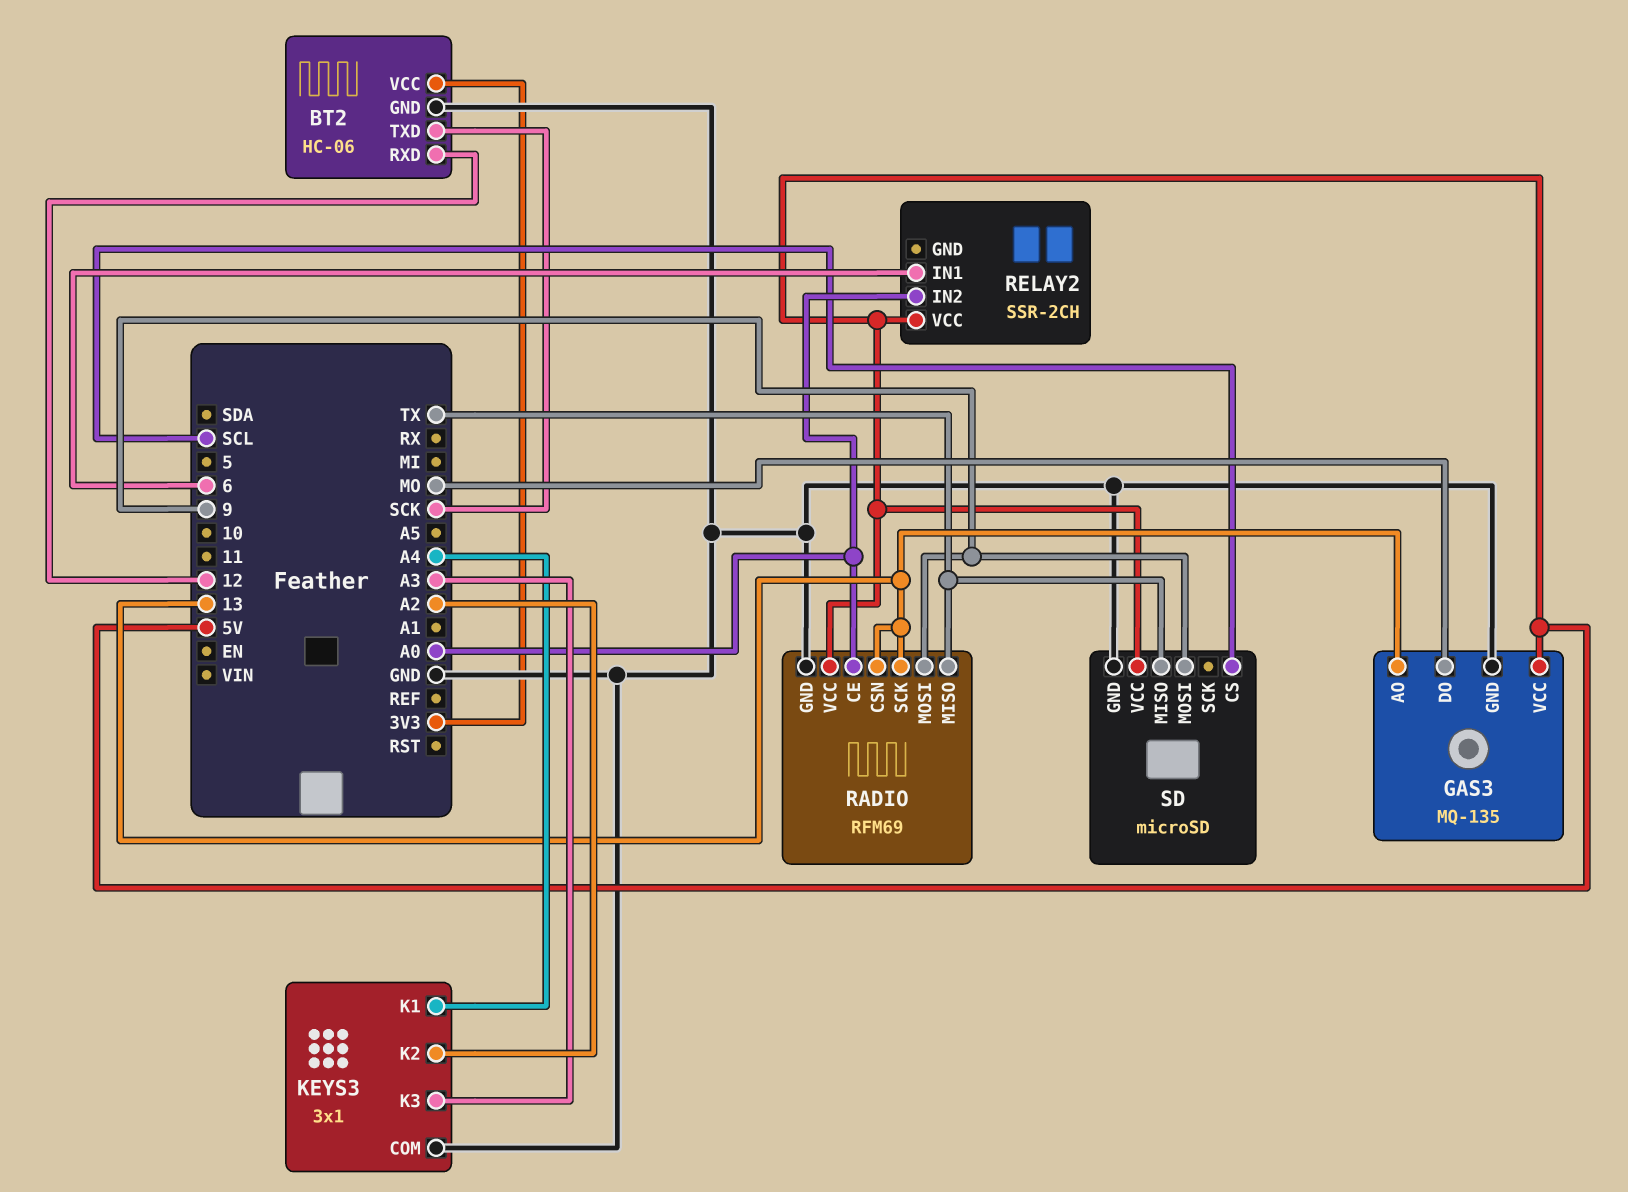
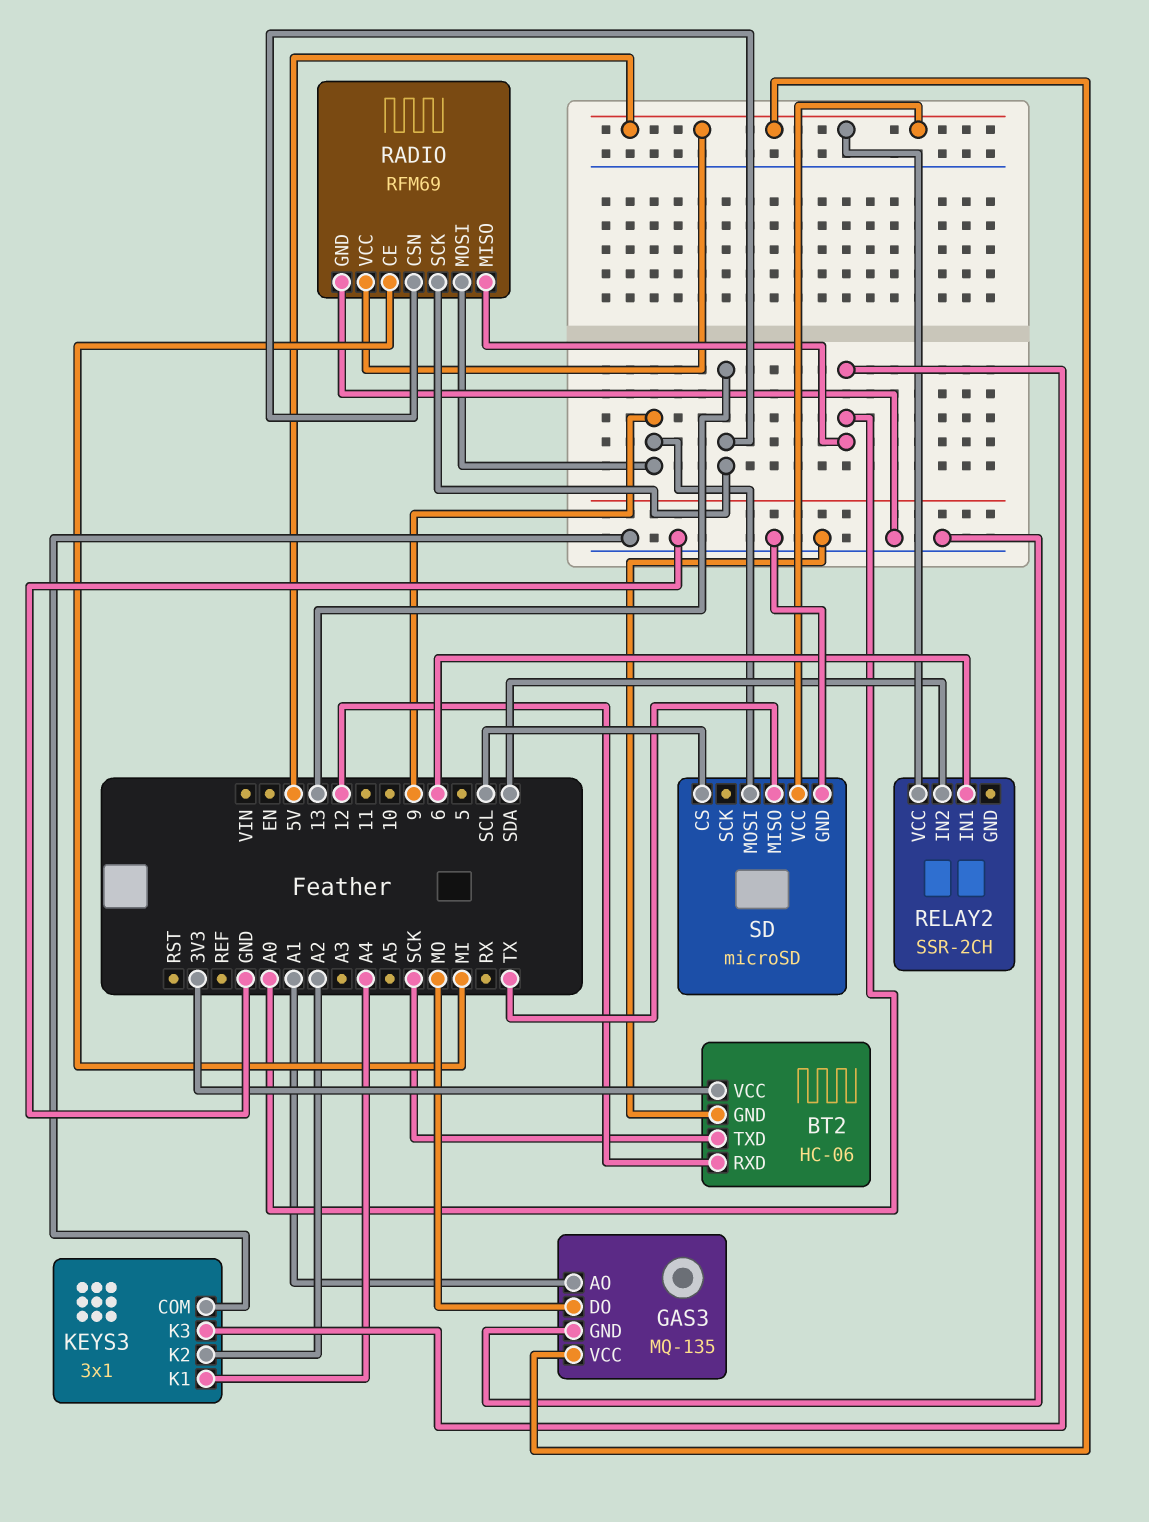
GAS3 pin AO: 13 -> A1
KEYS3 pin K3: A3 -> A0
RADIO pin CE: A0 -> MI
RADIO pin MISO: TX -> A0
RELAY2 pin IN2: A0 -> SDA

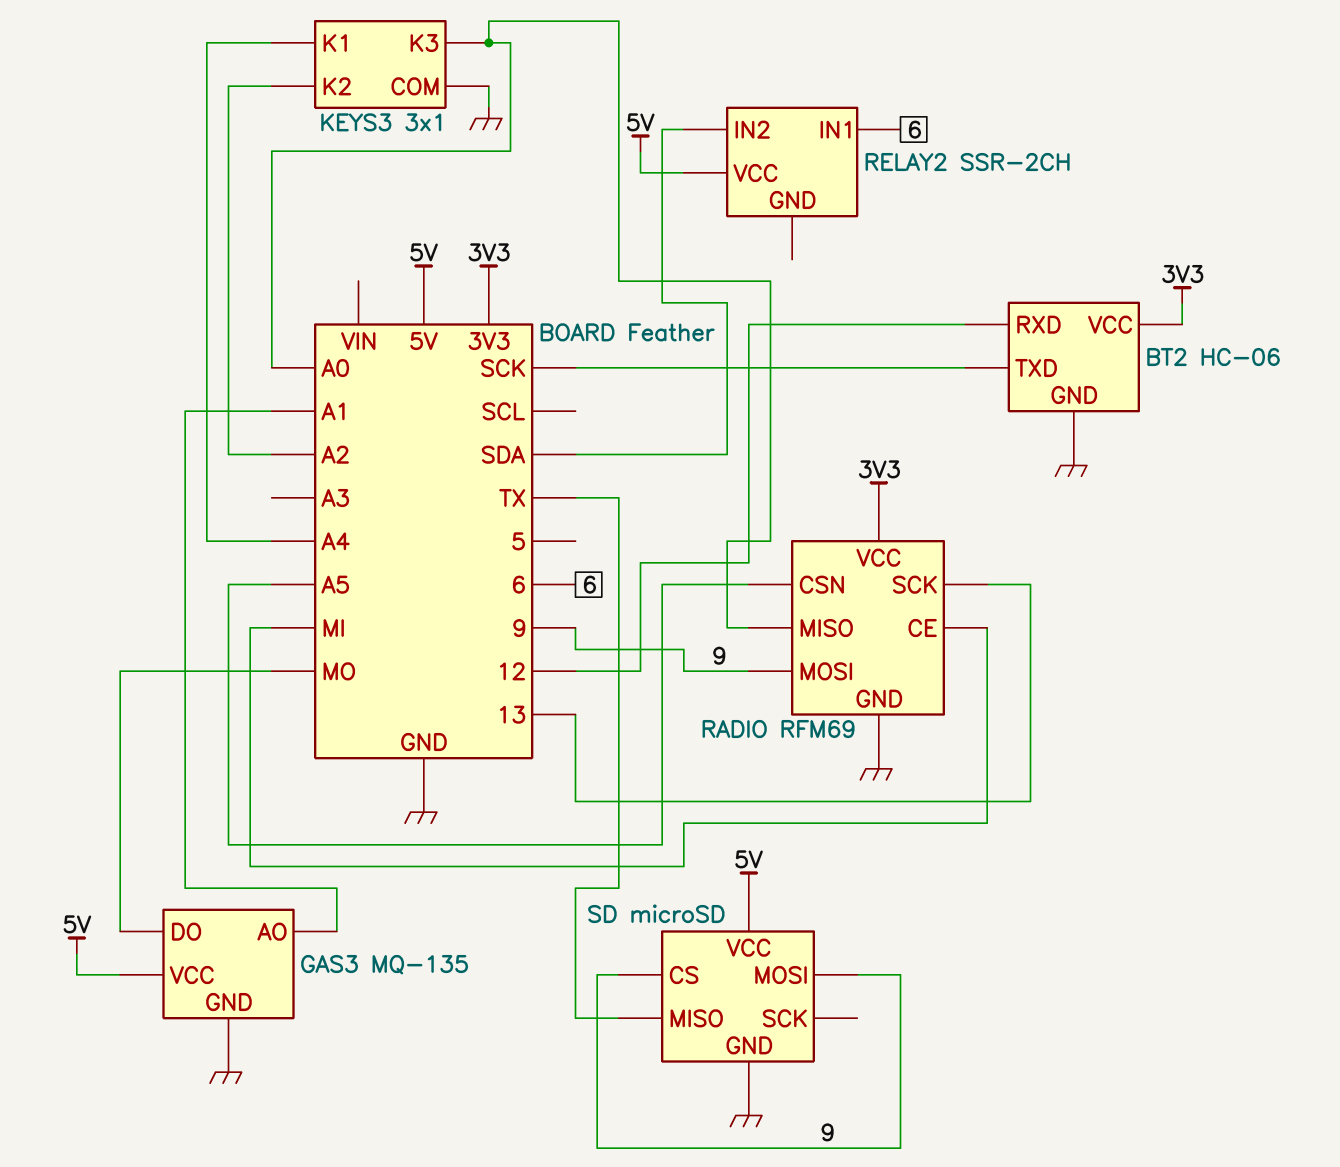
RADIO pin CSN: 13 -> A5
RADIO pin VCC: 5V -> 3V3
SD pin CS: SCL -> 9

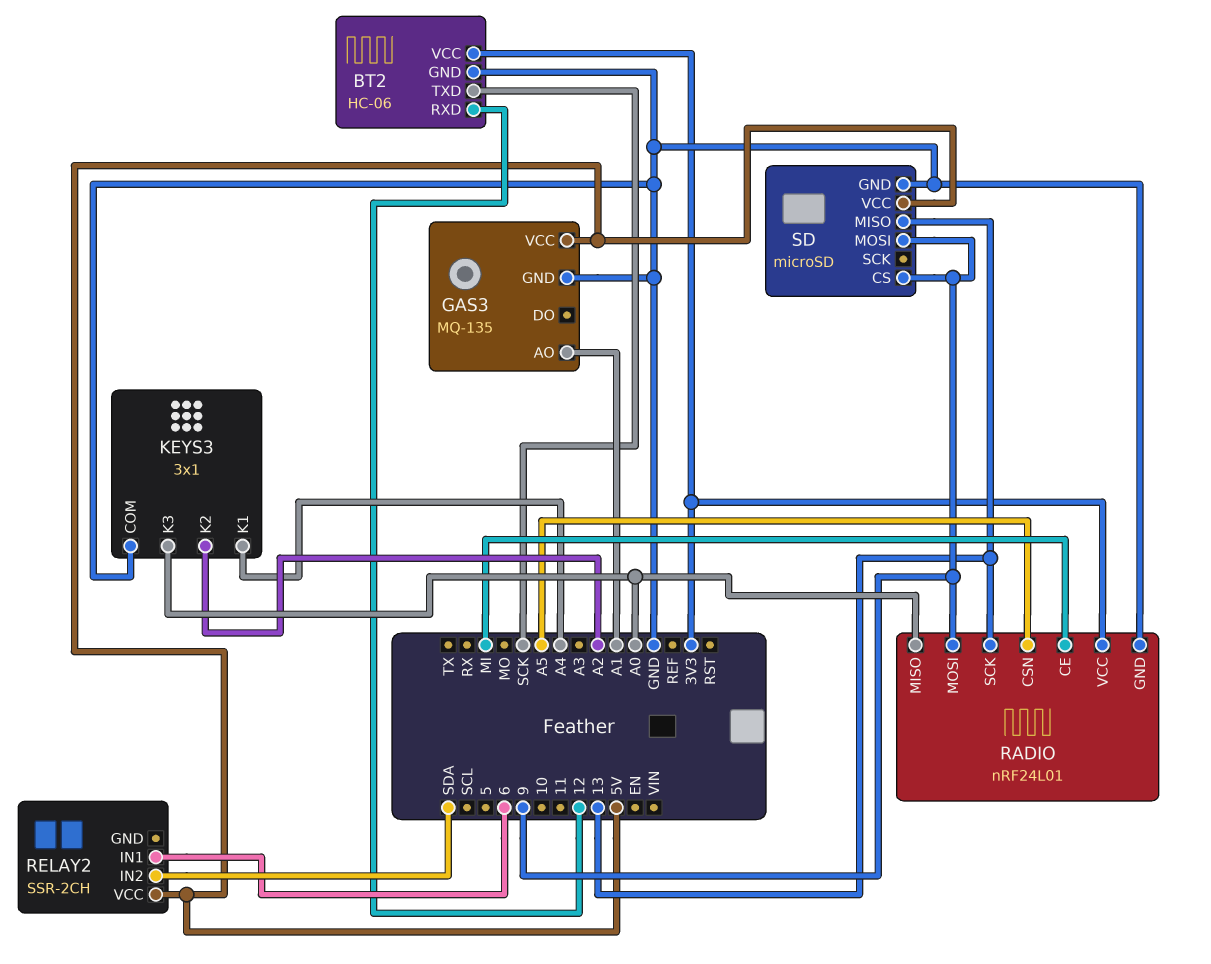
GAS3 pin DO: MO -> none
RADIO: RFM69 -> nRF24L01
SD pin MISO: TX -> 13

